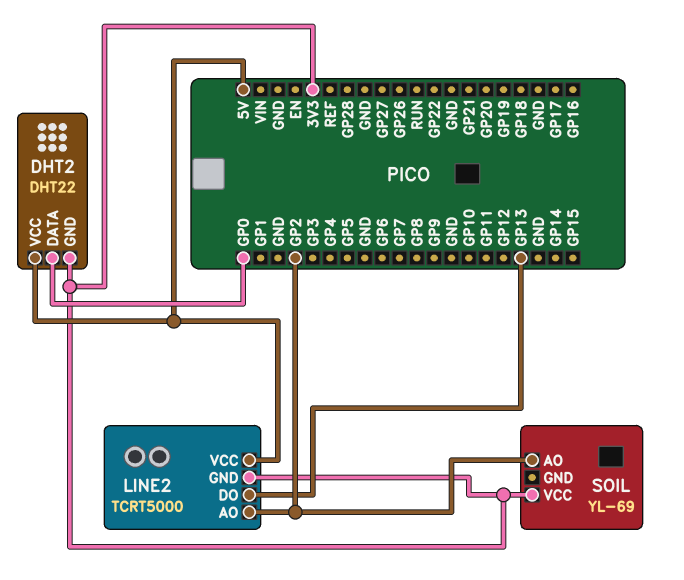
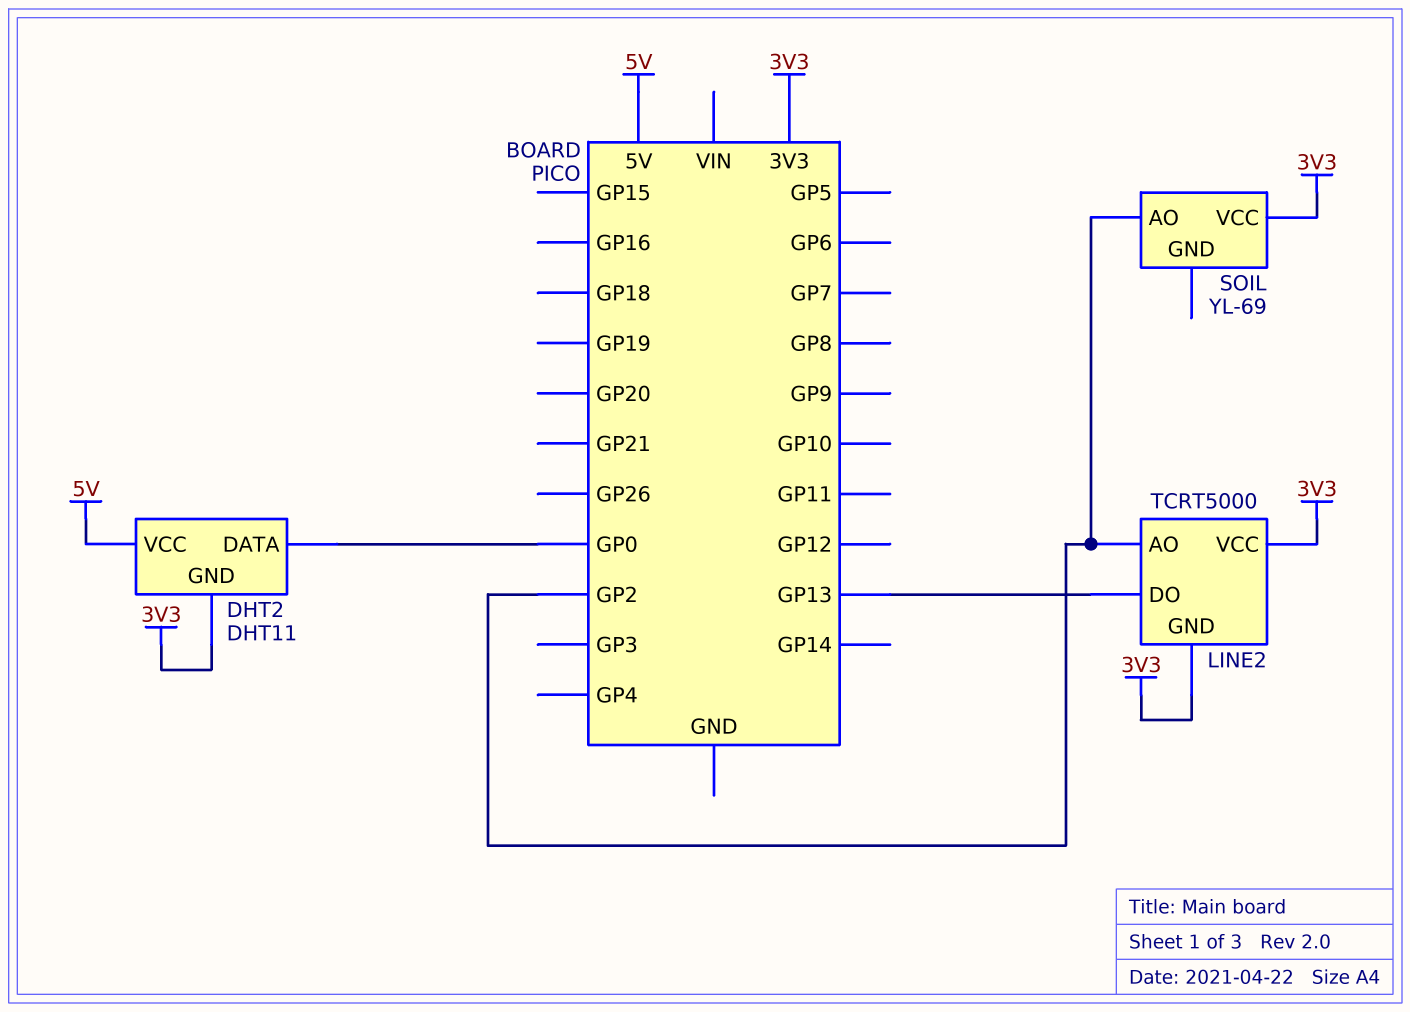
DHT2: DHT22 -> DHT11
LINE2 pin VCC: 5V -> 3V3

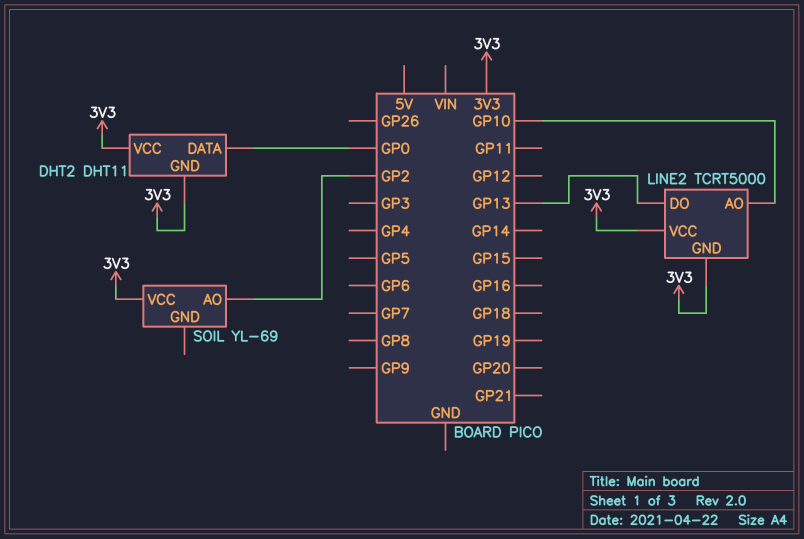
DHT2 pin VCC: 5V -> 3V3
LINE2 pin AO: GP2 -> GP10

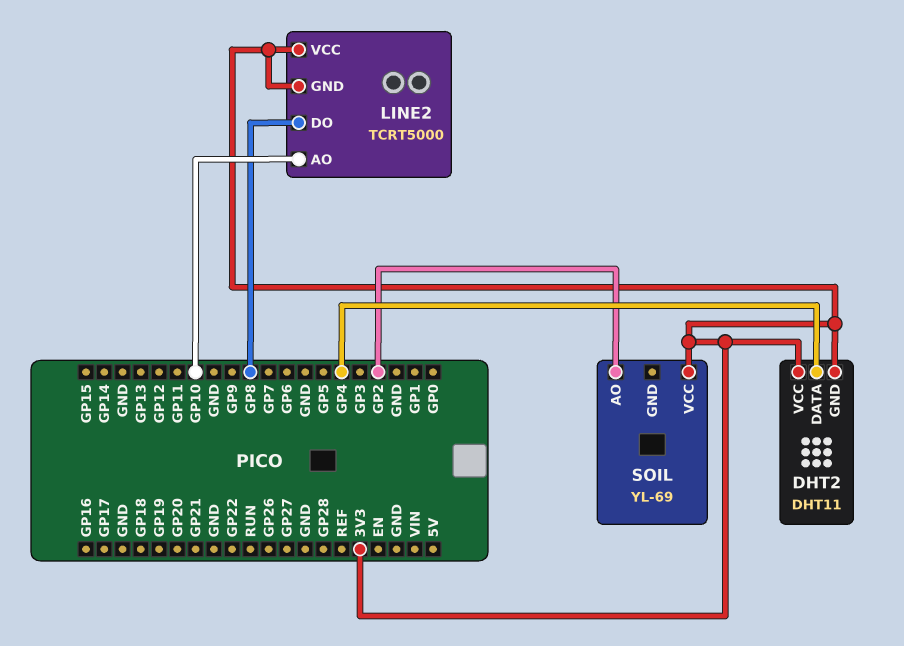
DHT2 pin DATA: GP0 -> GP4
LINE2 pin DO: GP13 -> GP8

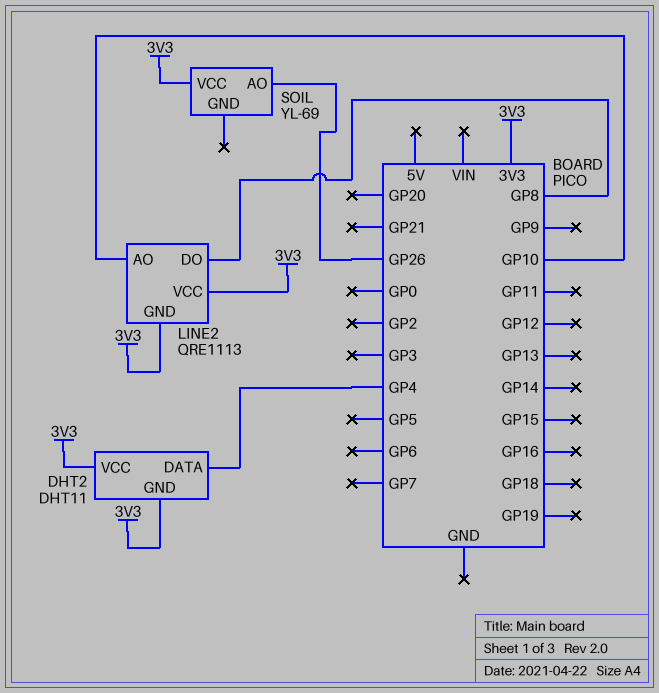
LINE2: TCRT5000 -> QRE1113
SOIL pin AO: GP2 -> GP26

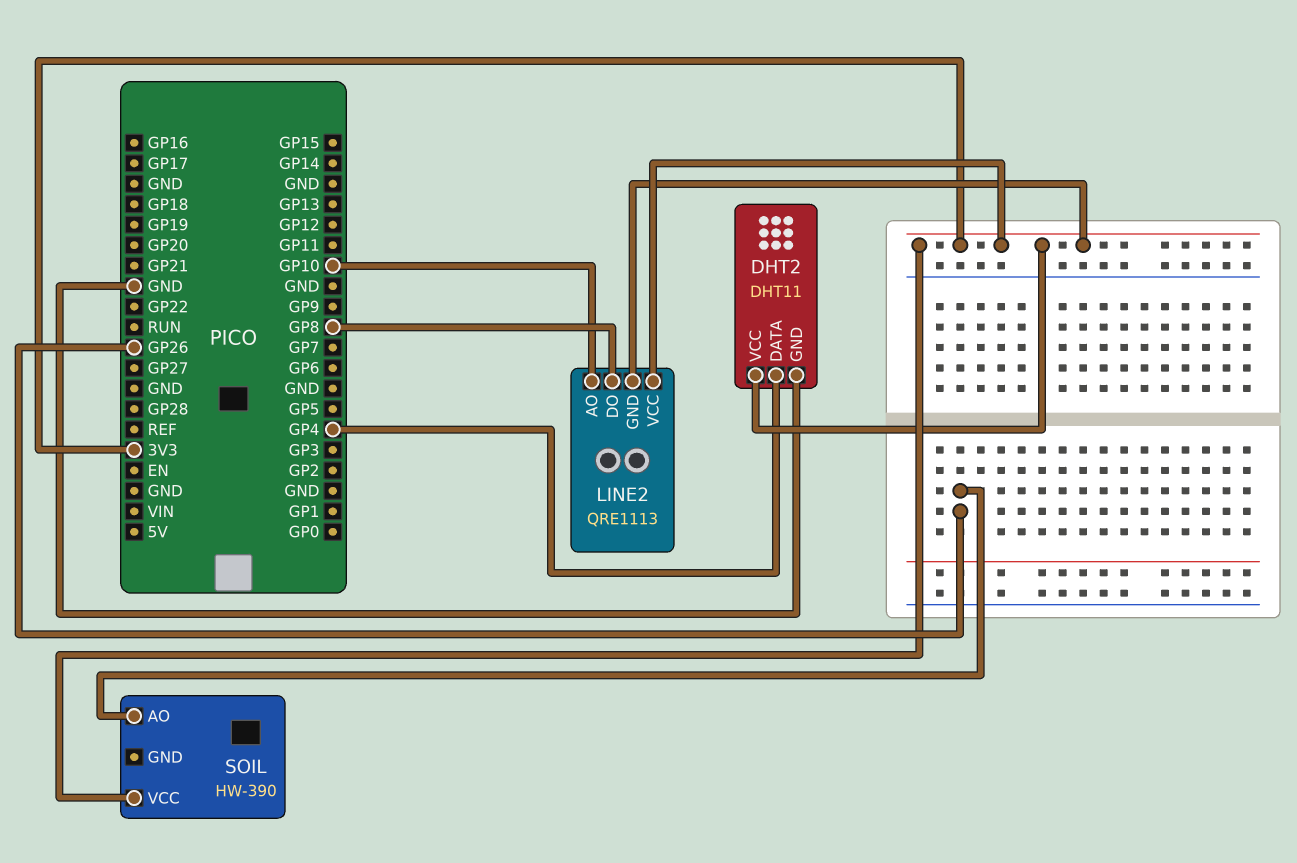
DHT2 pin GND: 3V3 -> GND
SOIL: YL-69 -> HW-390

